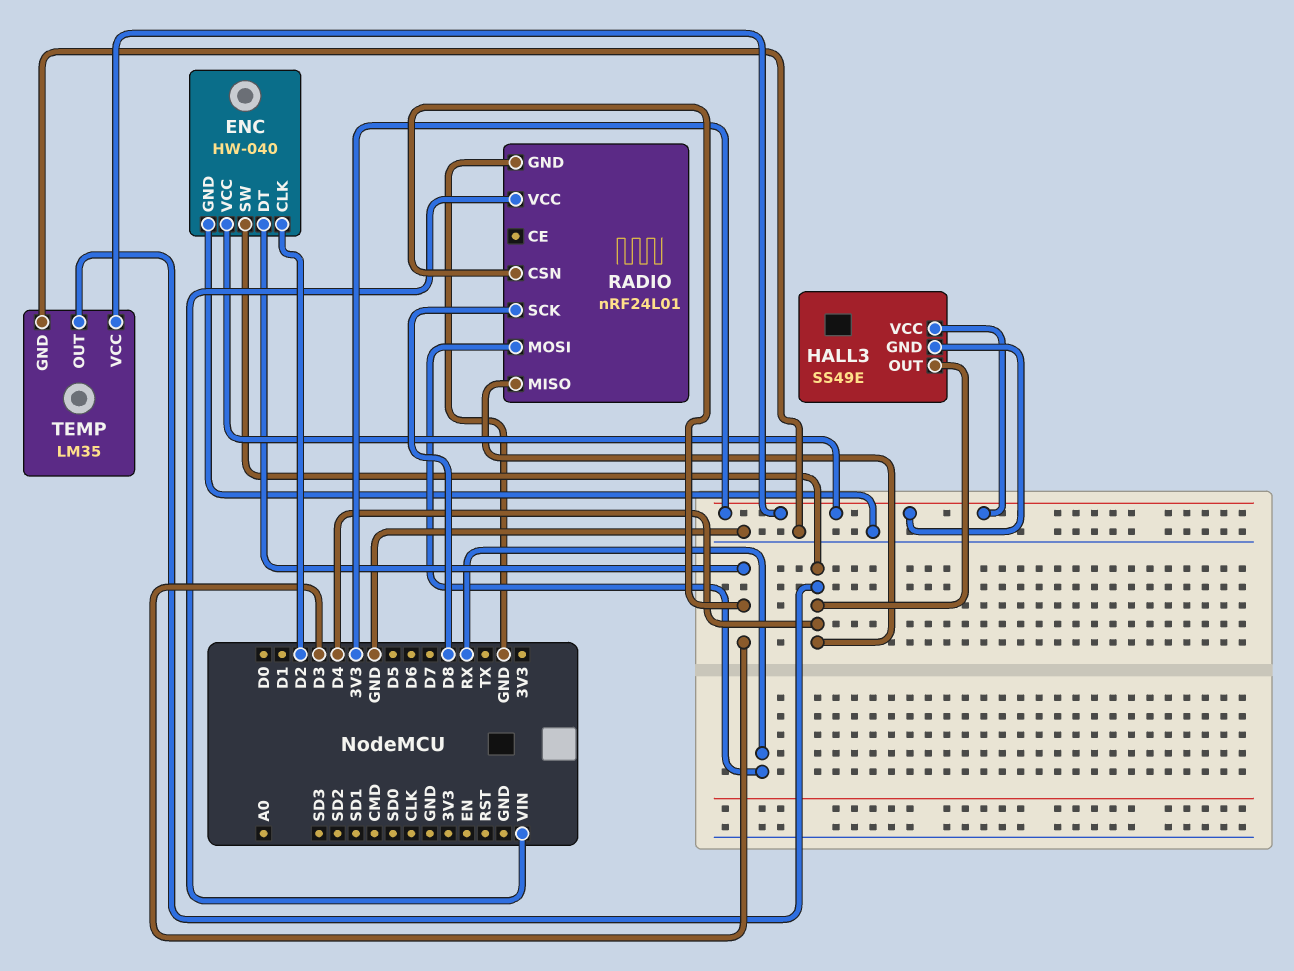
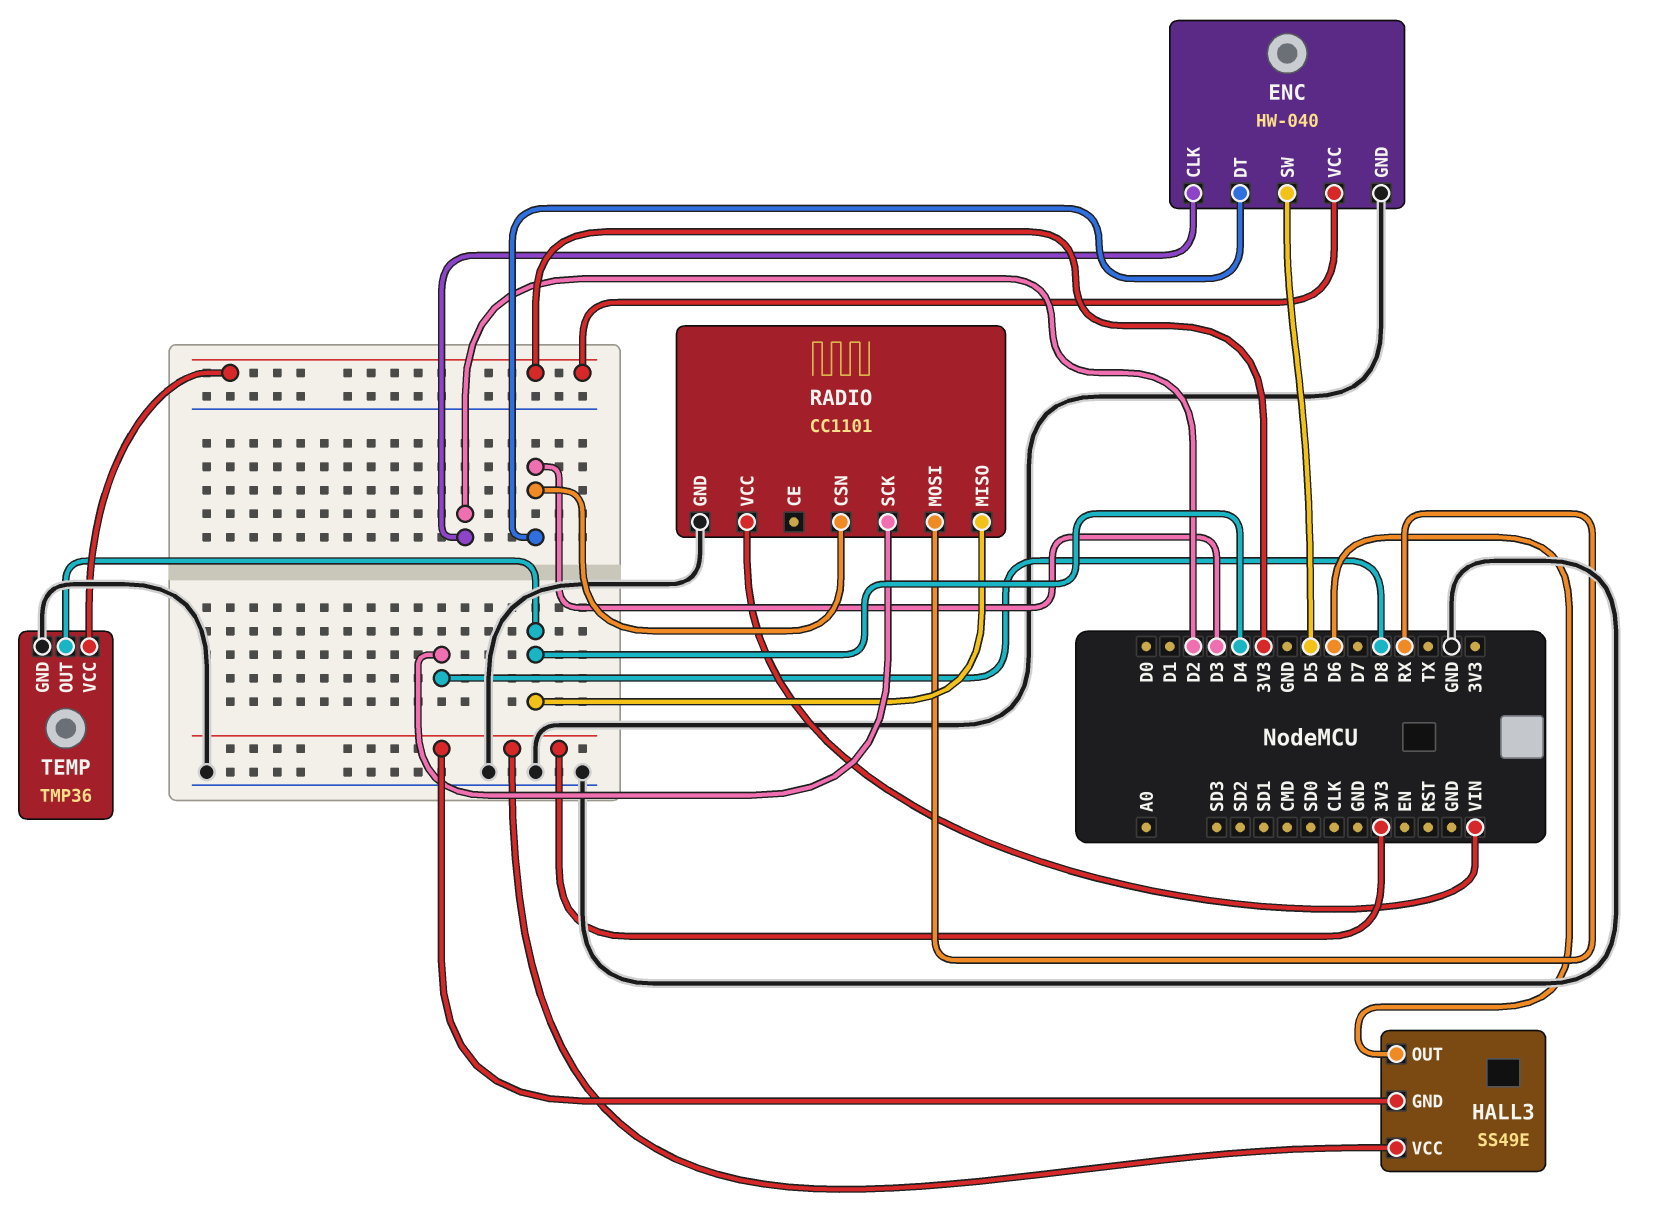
ENC pin SW: D4 -> D5
HALL3 pin OUT: D4 -> D6
RADIO: nRF24L01 -> CC1101
TEMP: LM35 -> TMP36

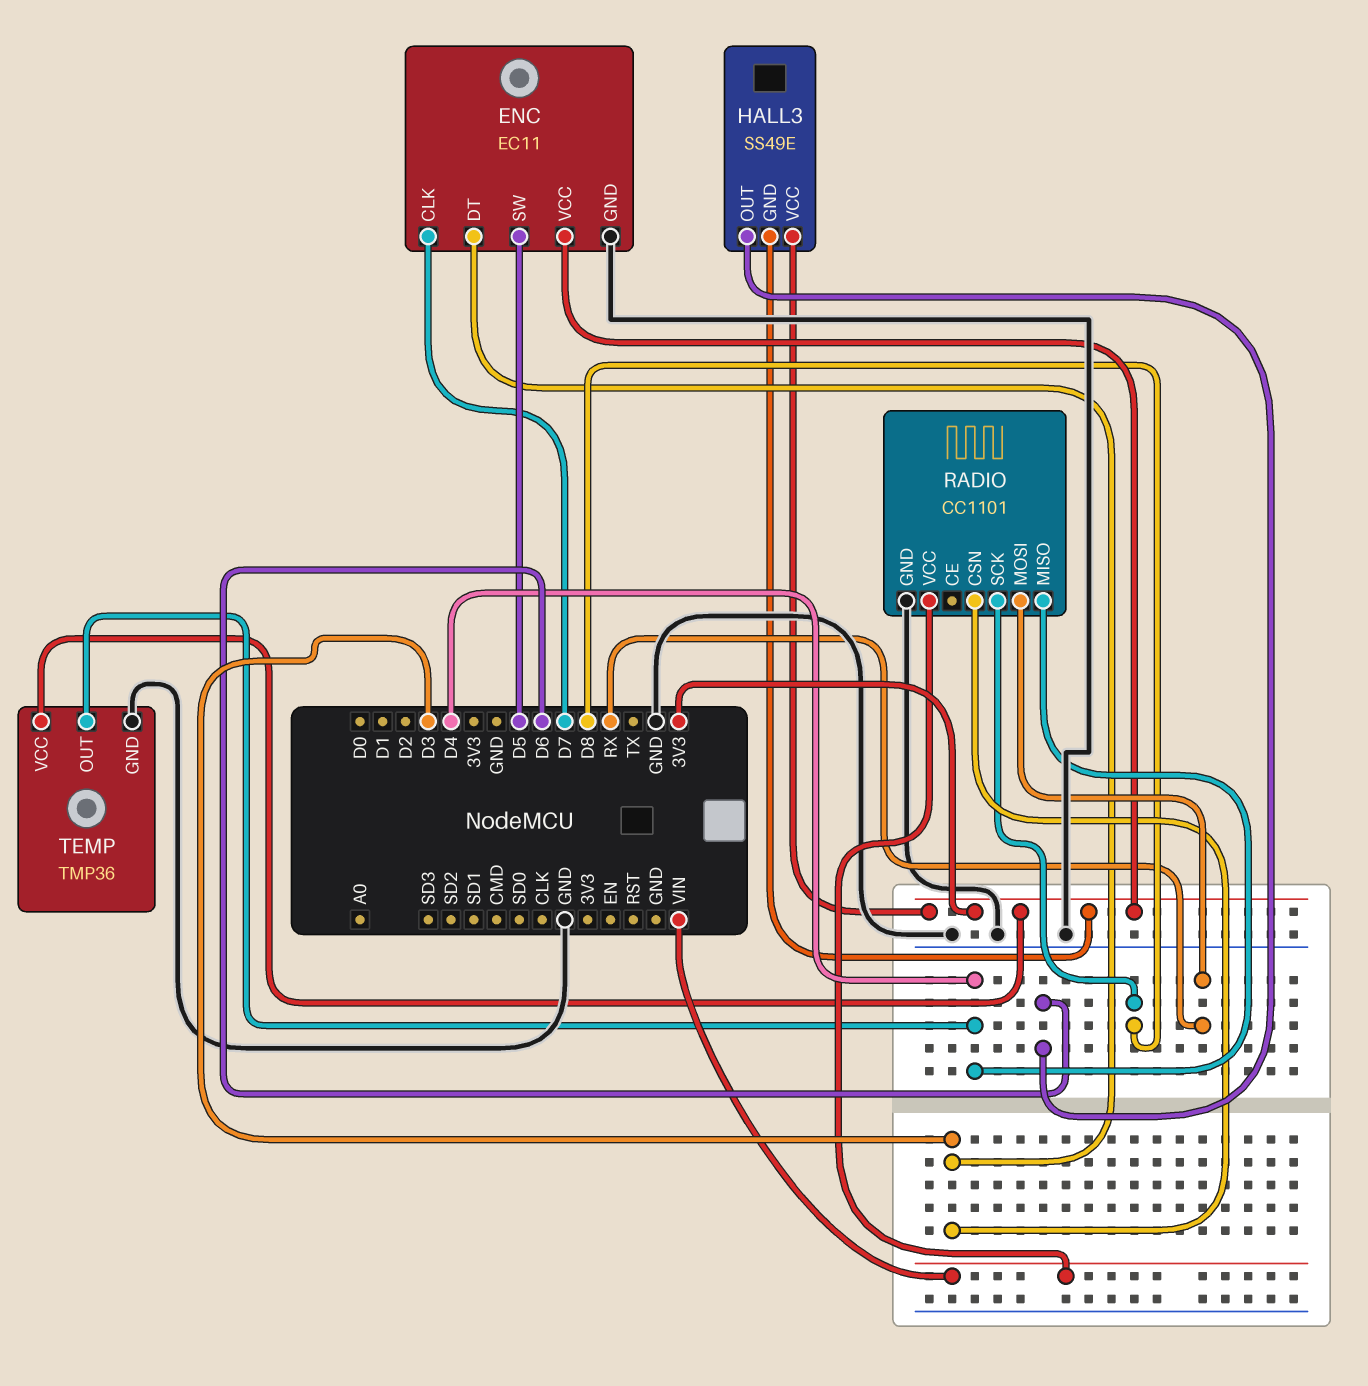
ENC: HW-040 -> EC11
ENC pin CLK: D2 -> D7

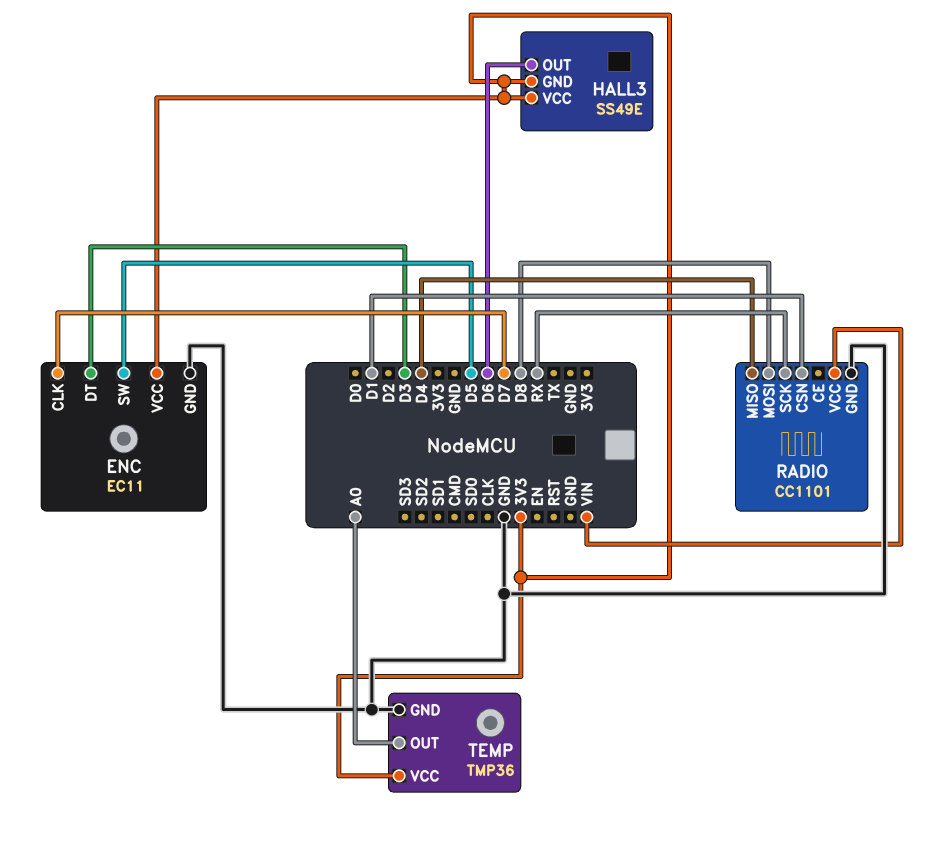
RADIO pin CSN: D3 -> D1
RADIO pin MOSI: RX -> D8
RADIO pin SCK: D8 -> RX
TEMP pin OUT: D4 -> A0

